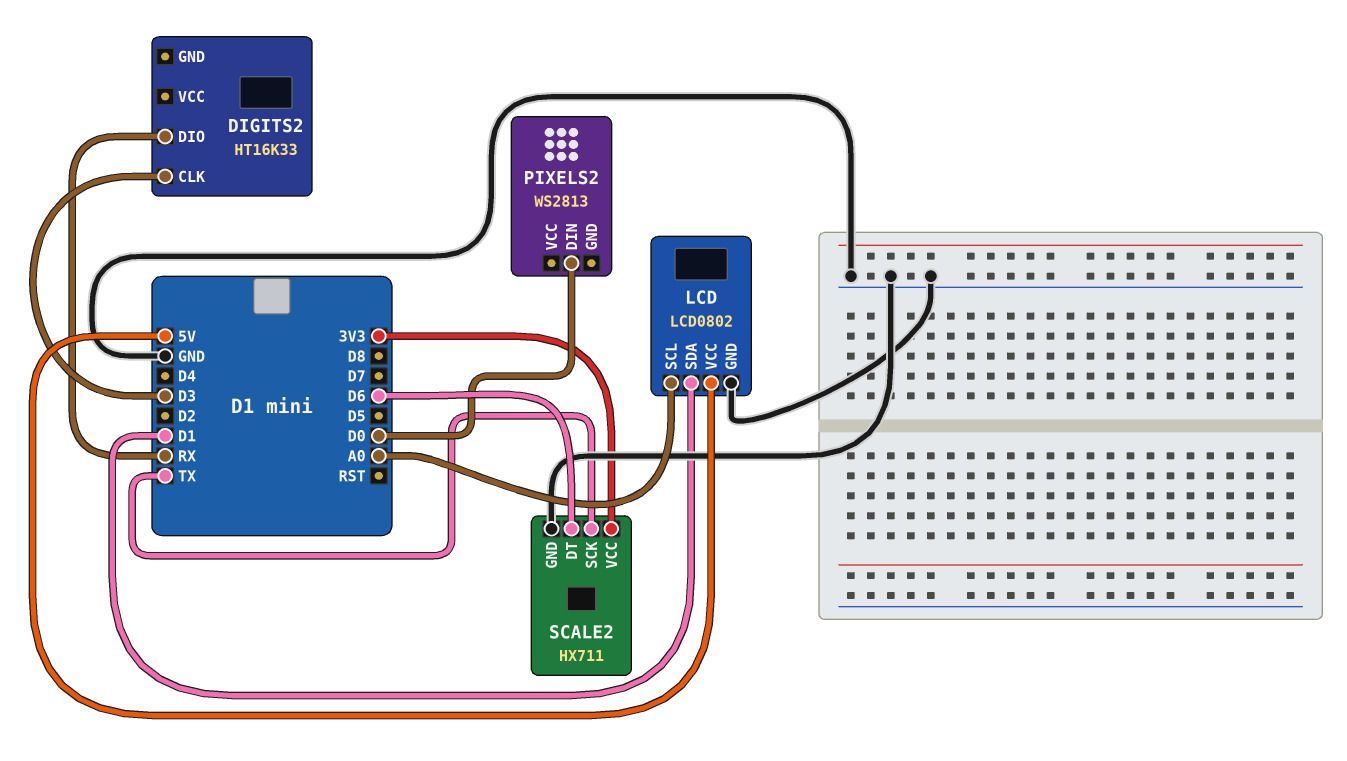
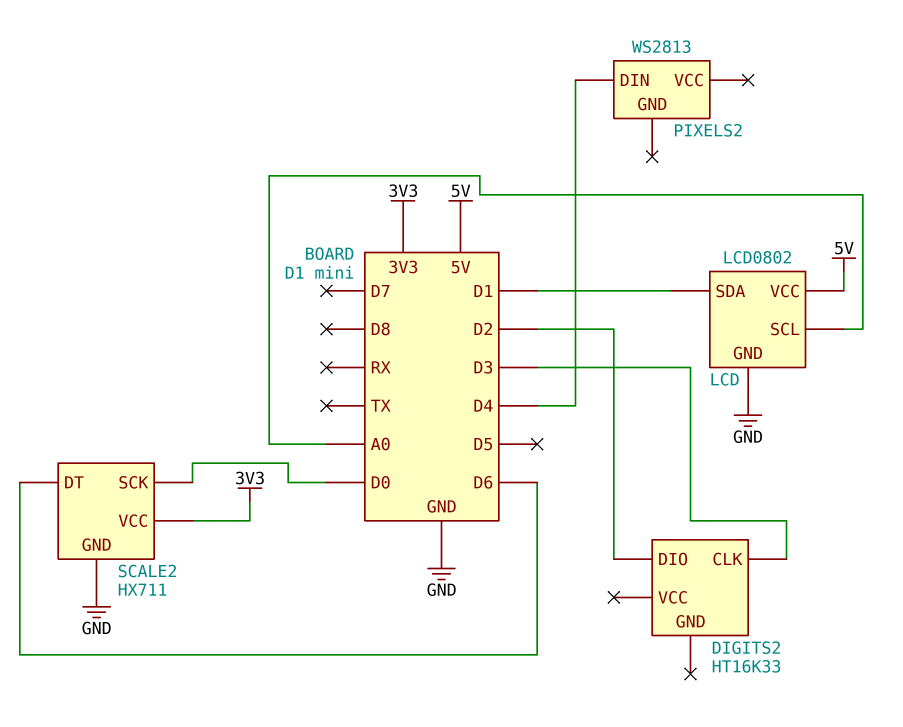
DIGITS2 pin DIO: RX -> D2
PIXELS2 pin DIN: D0 -> D4
SCALE2 pin SCK: TX -> D0

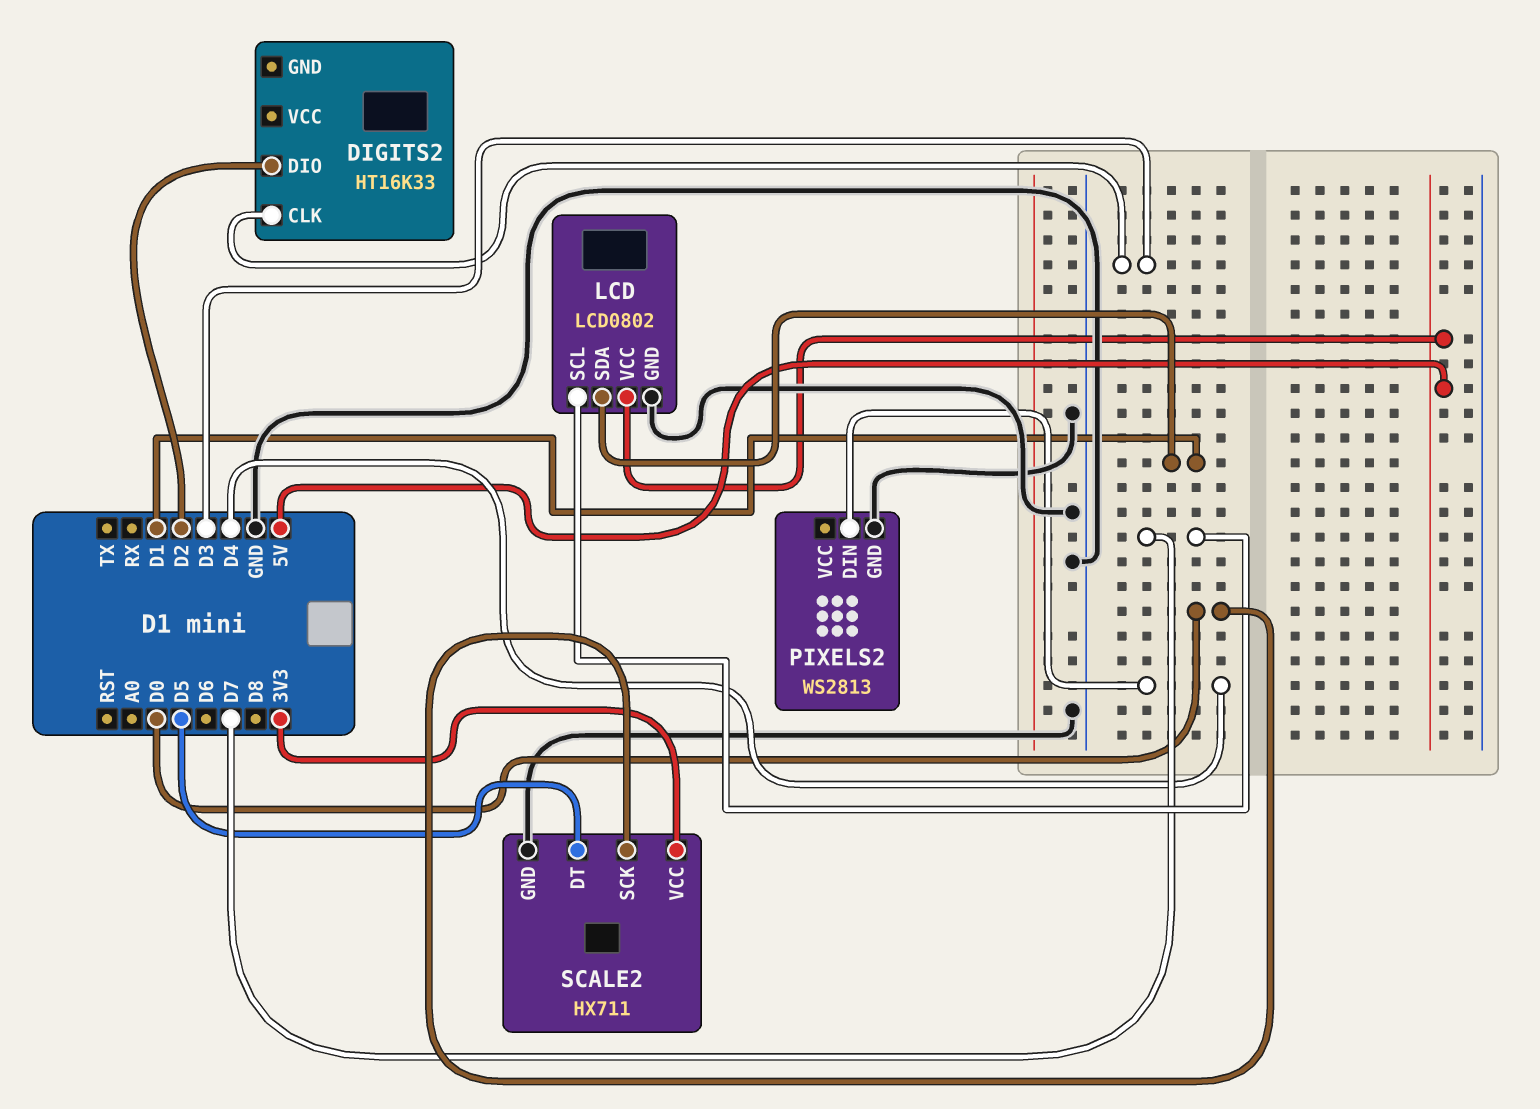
LCD pin SCL: A0 -> D7
PIXELS2 pin GND: none -> GND
SCALE2 pin DT: D6 -> D5

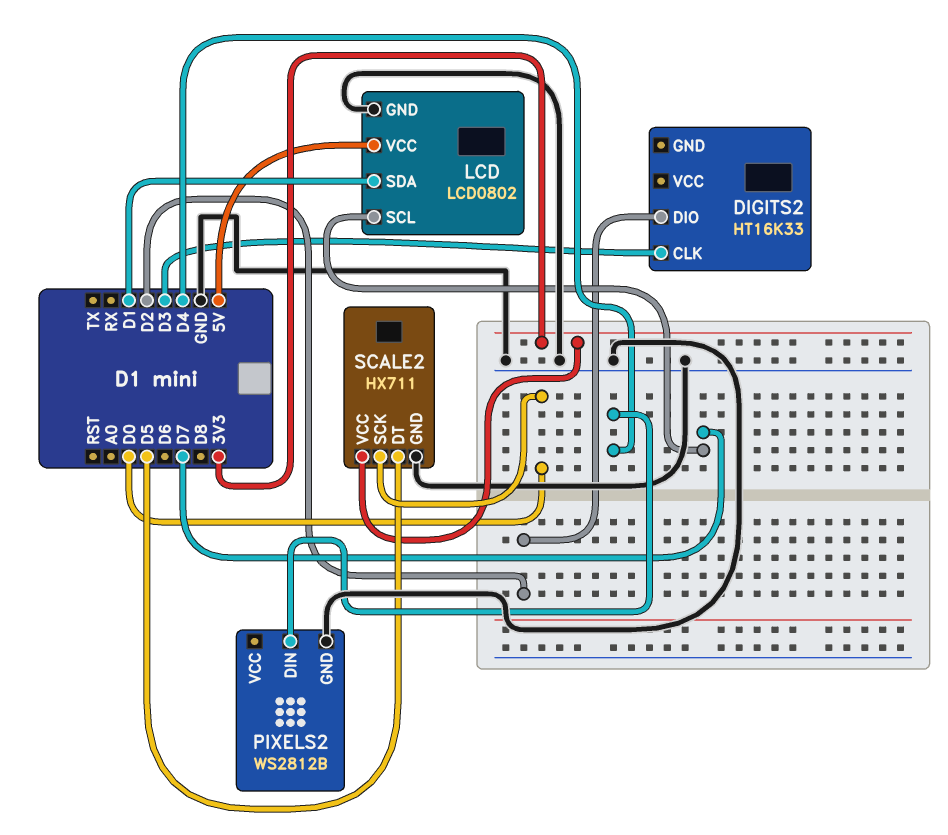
PIXELS2: WS2813 -> WS2812B

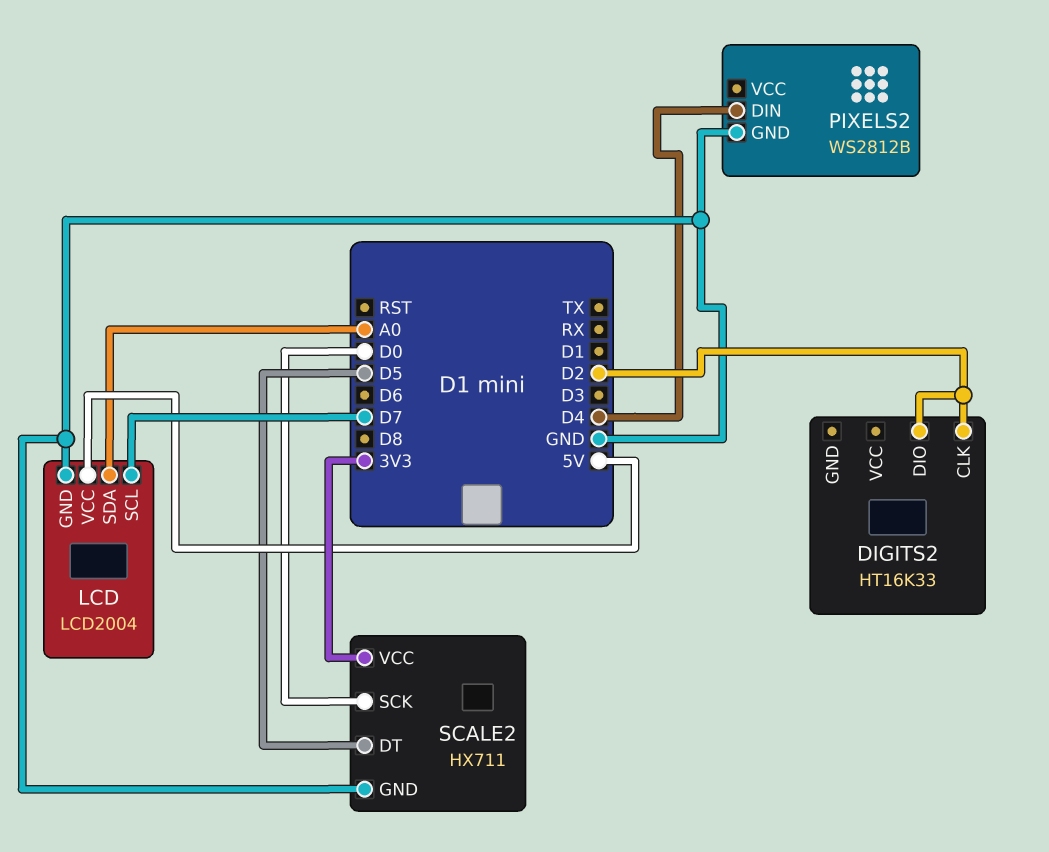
DIGITS2 pin CLK: D3 -> D2
LCD: LCD0802 -> LCD2004
LCD pin SDA: D1 -> A0

